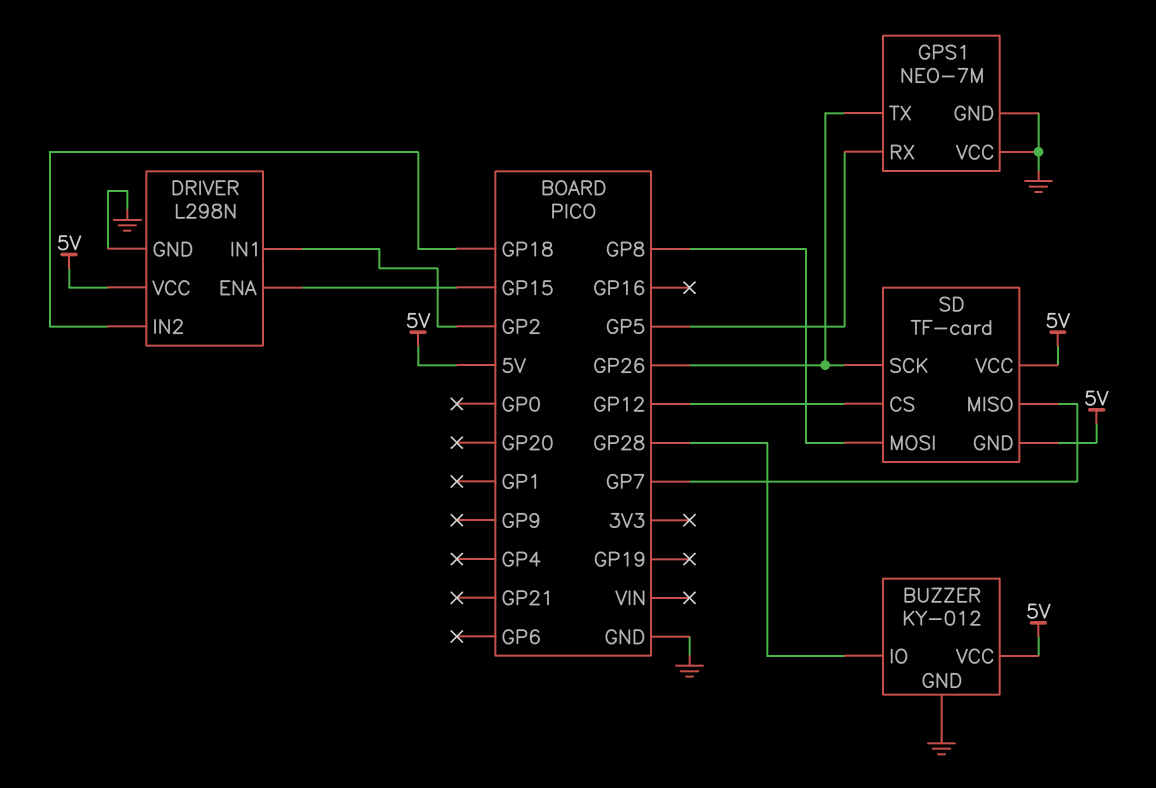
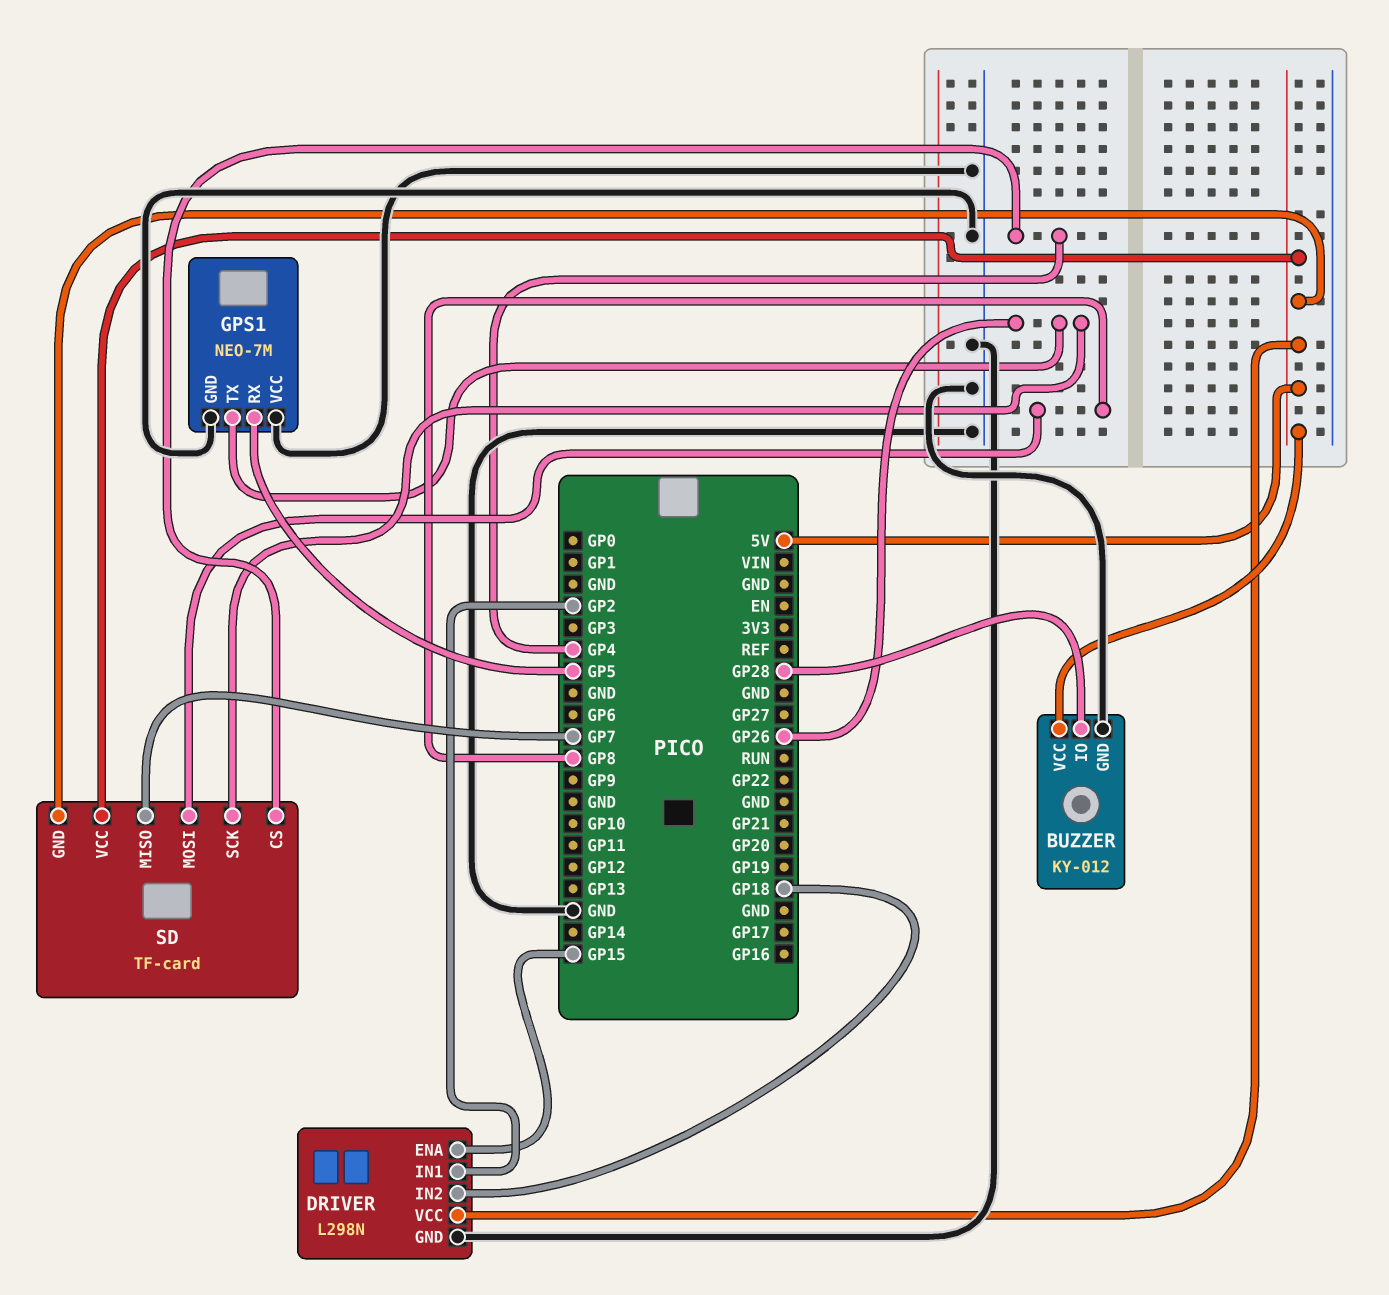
SD pin CS: GP12 -> GP4

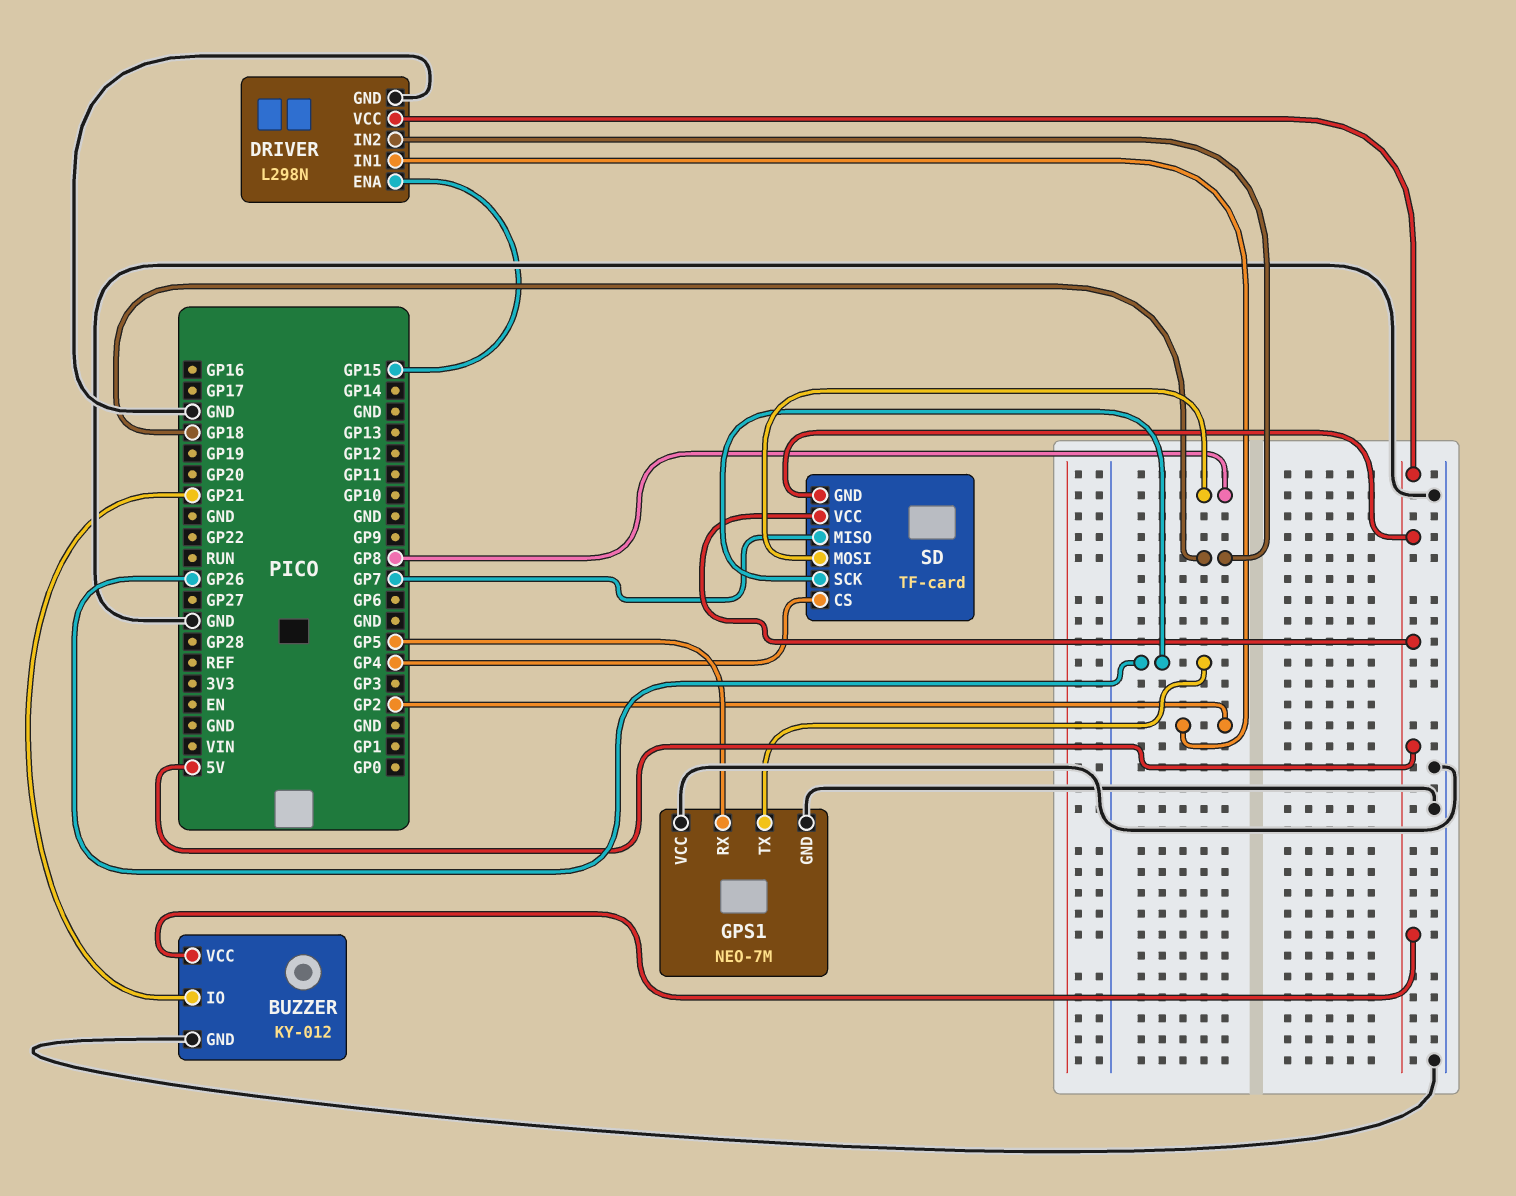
BUZZER pin IO: GP28 -> GP21

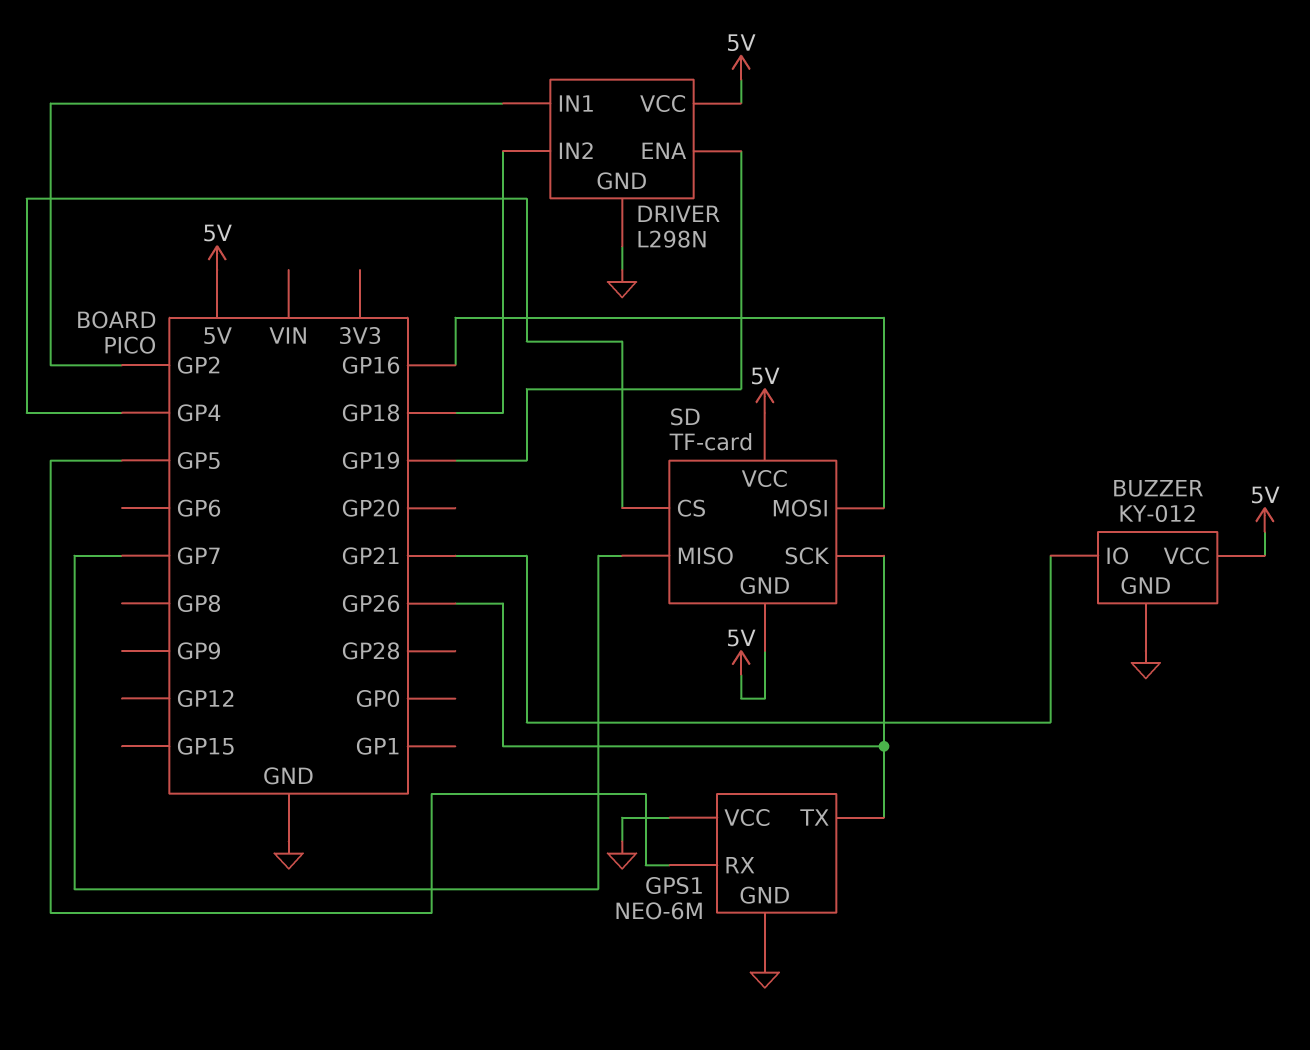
DRIVER pin ENA: GP15 -> GP19
GPS1: NEO-7M -> NEO-6M
SD pin MOSI: GP8 -> GP16

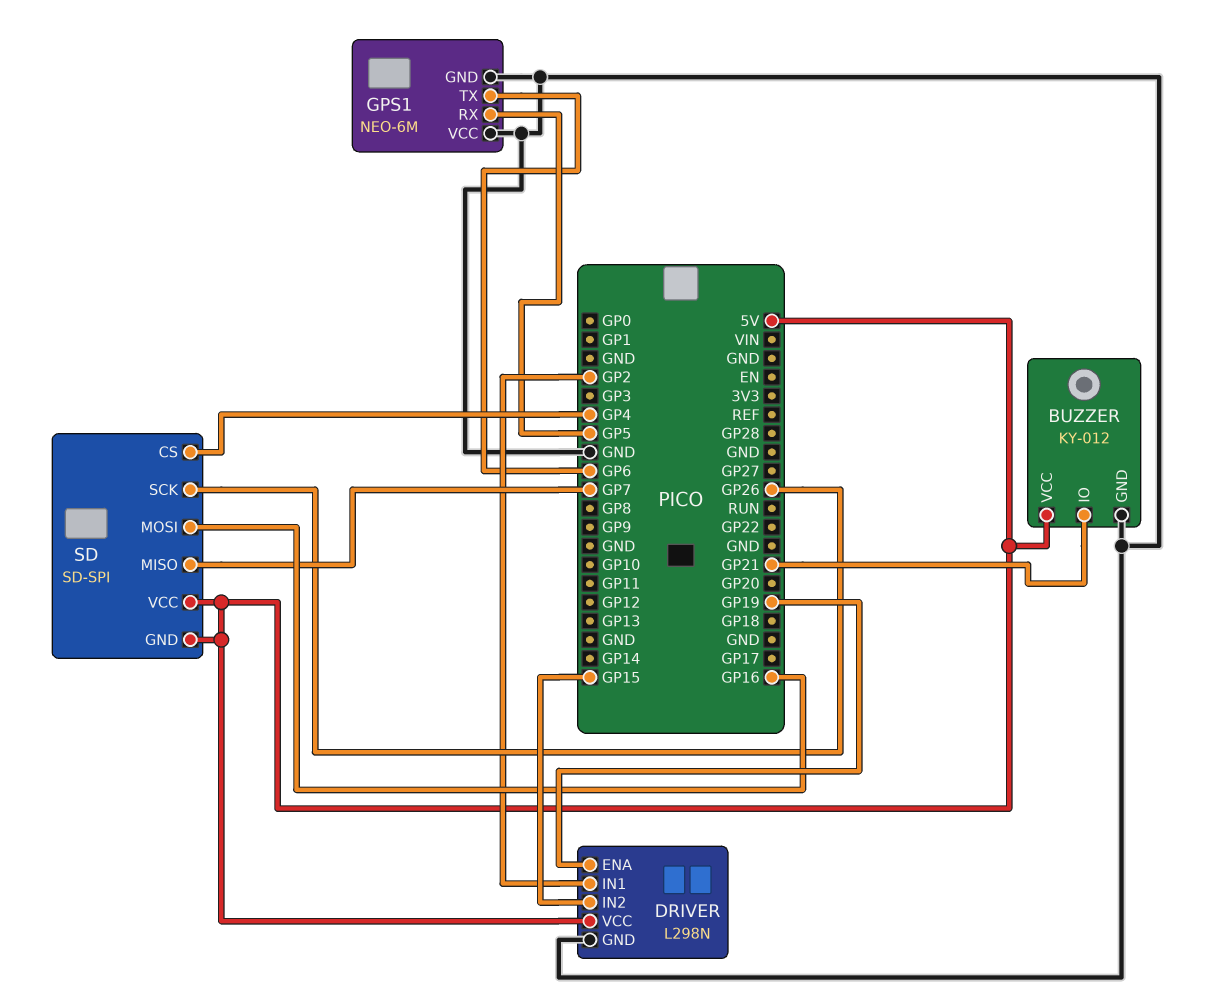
DRIVER pin IN2: GP18 -> GP15
GPS1 pin TX: GP26 -> GP6
SD: TF-card -> SD-SPI

